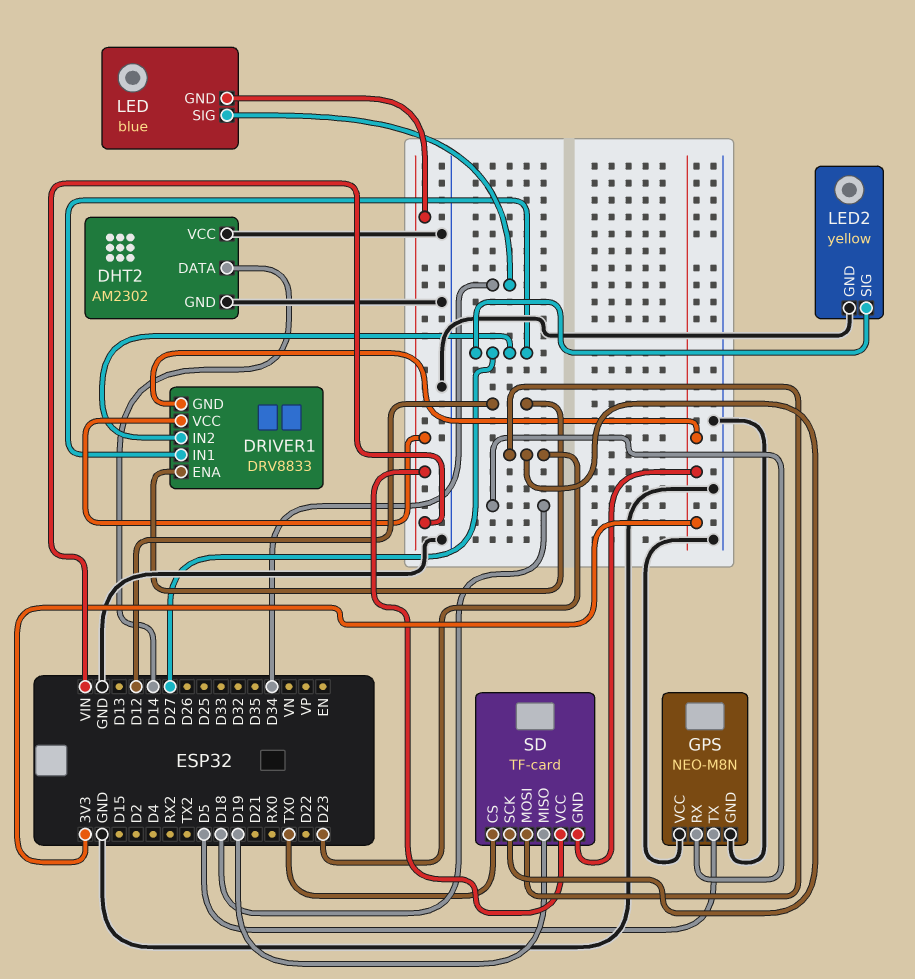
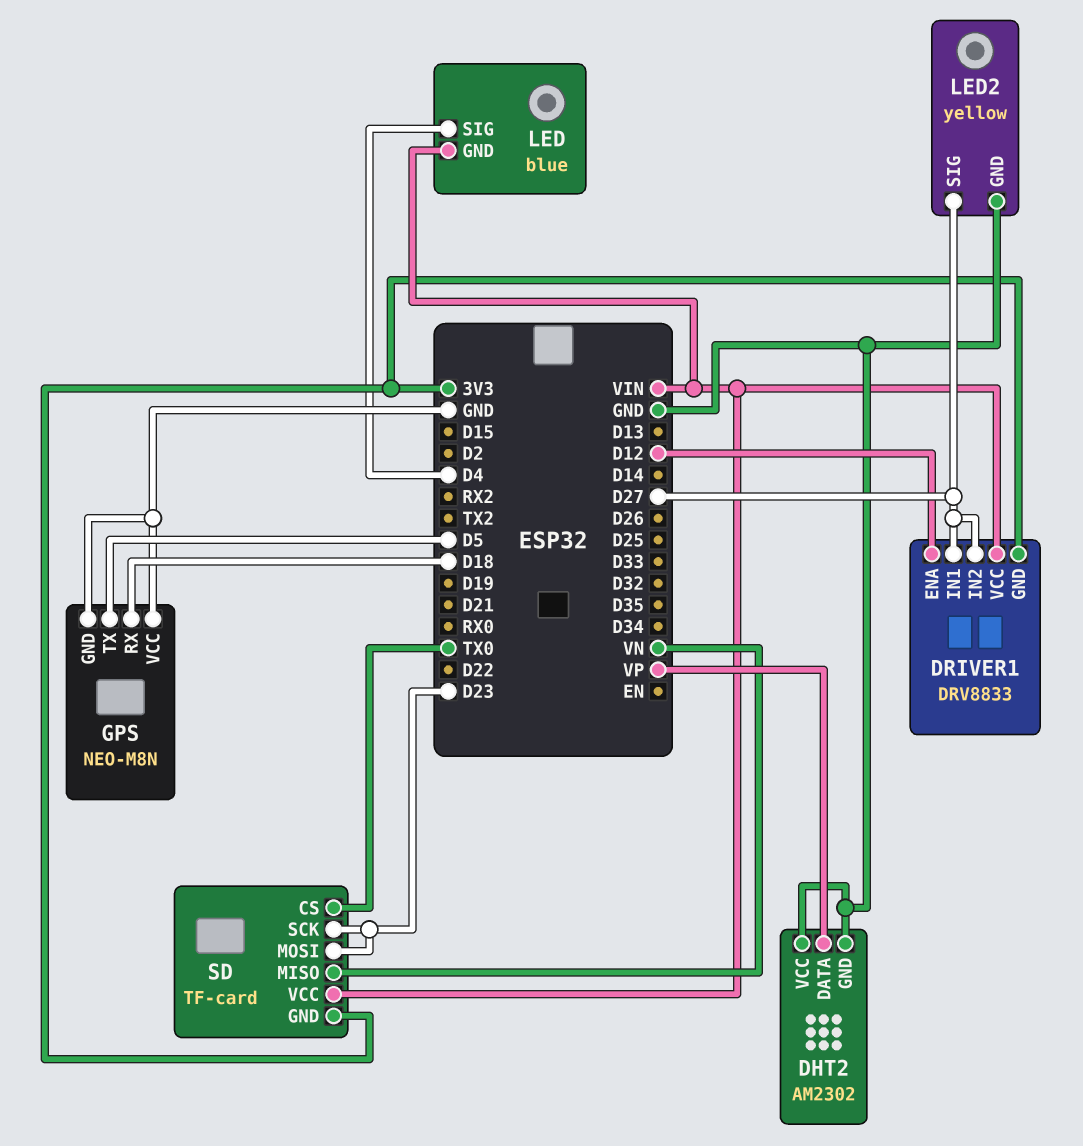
DHT2 pin DATA: D14 -> VP
LED pin SIG: D34 -> D4
SD pin MISO: D19 -> VN

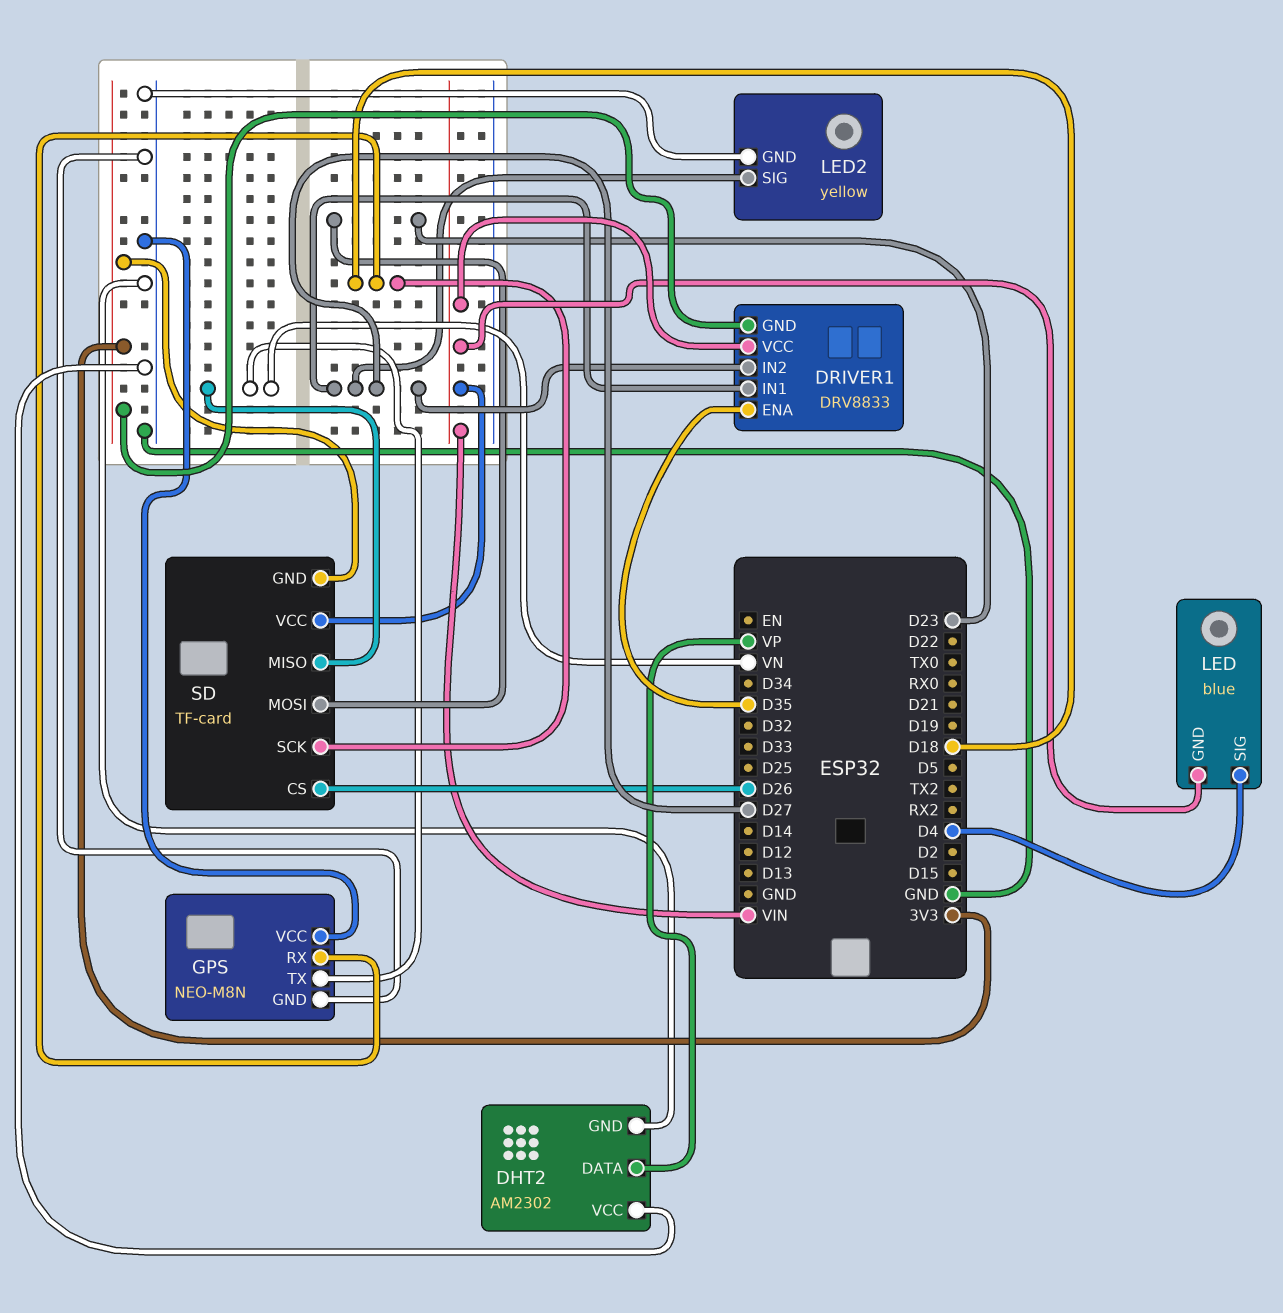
DRIVER1 pin ENA: D12 -> D35
GPS pin TX: D5 -> VN
SD pin CS: TX0 -> D26
SD pin SCK: D23 -> D18

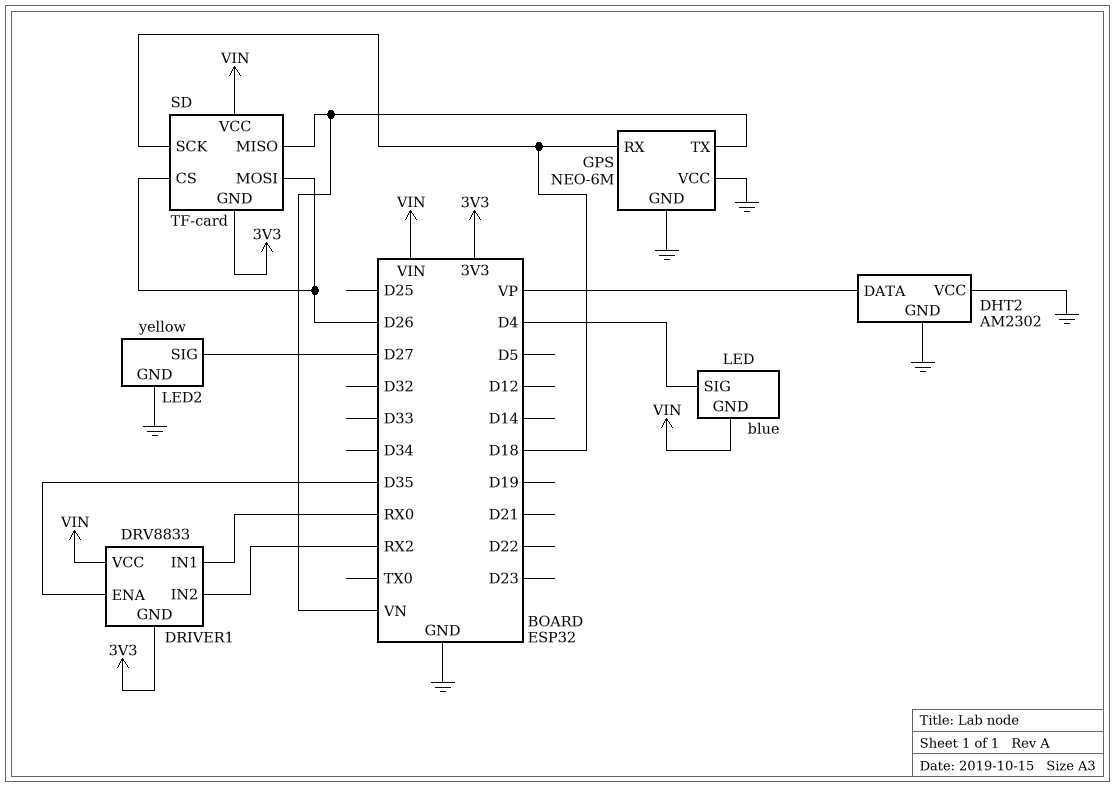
DRIVER1 pin IN1: D27 -> RX0
DRIVER1 pin IN2: D27 -> RX2
GPS: NEO-M8N -> NEO-6M
SD pin MOSI: D23 -> D26

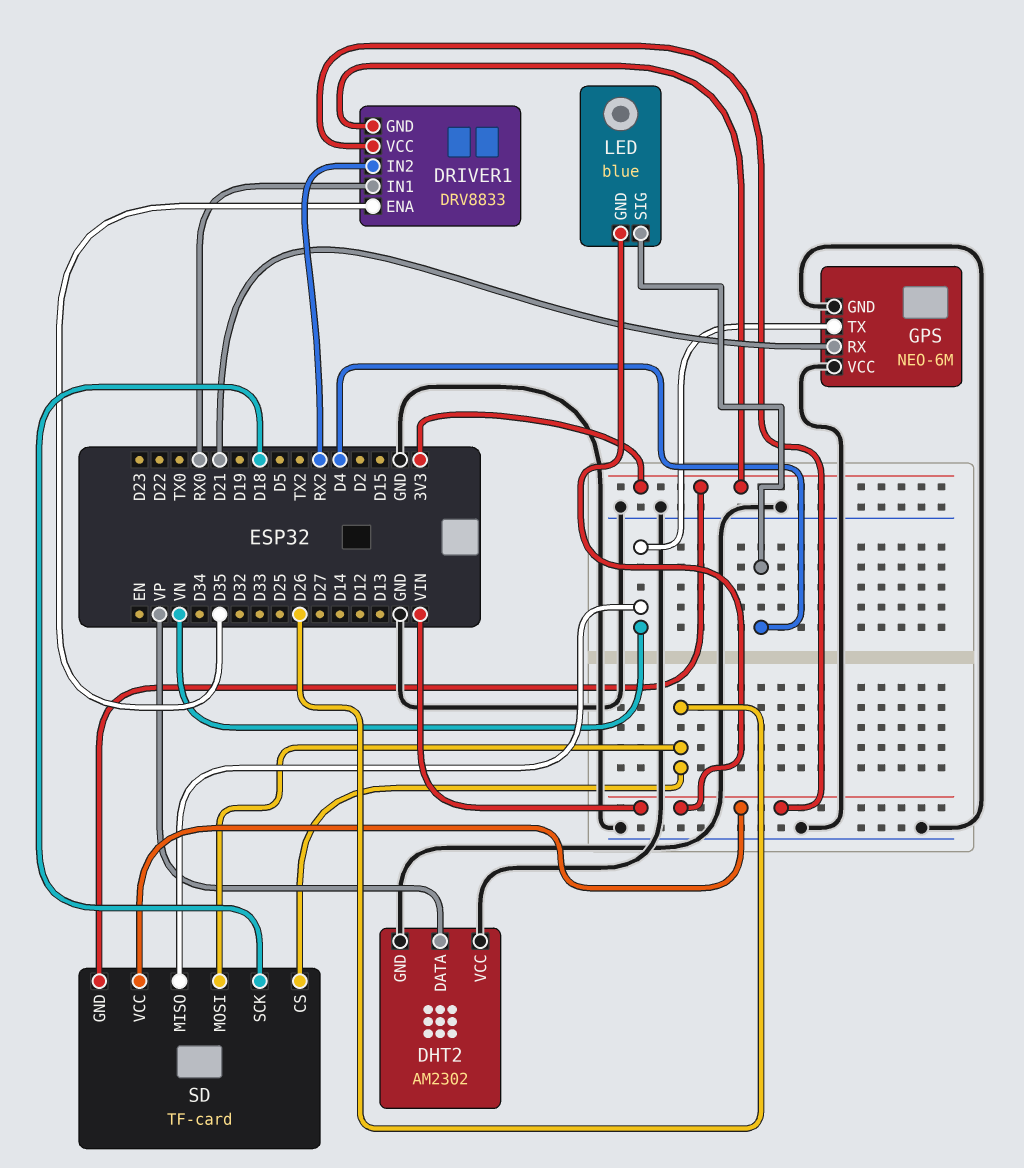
GPS pin RX: D18 -> D21
LED2: yellow -> none
LED2 pin GND: GND -> none
LED2 pin SIG: D27 -> none

